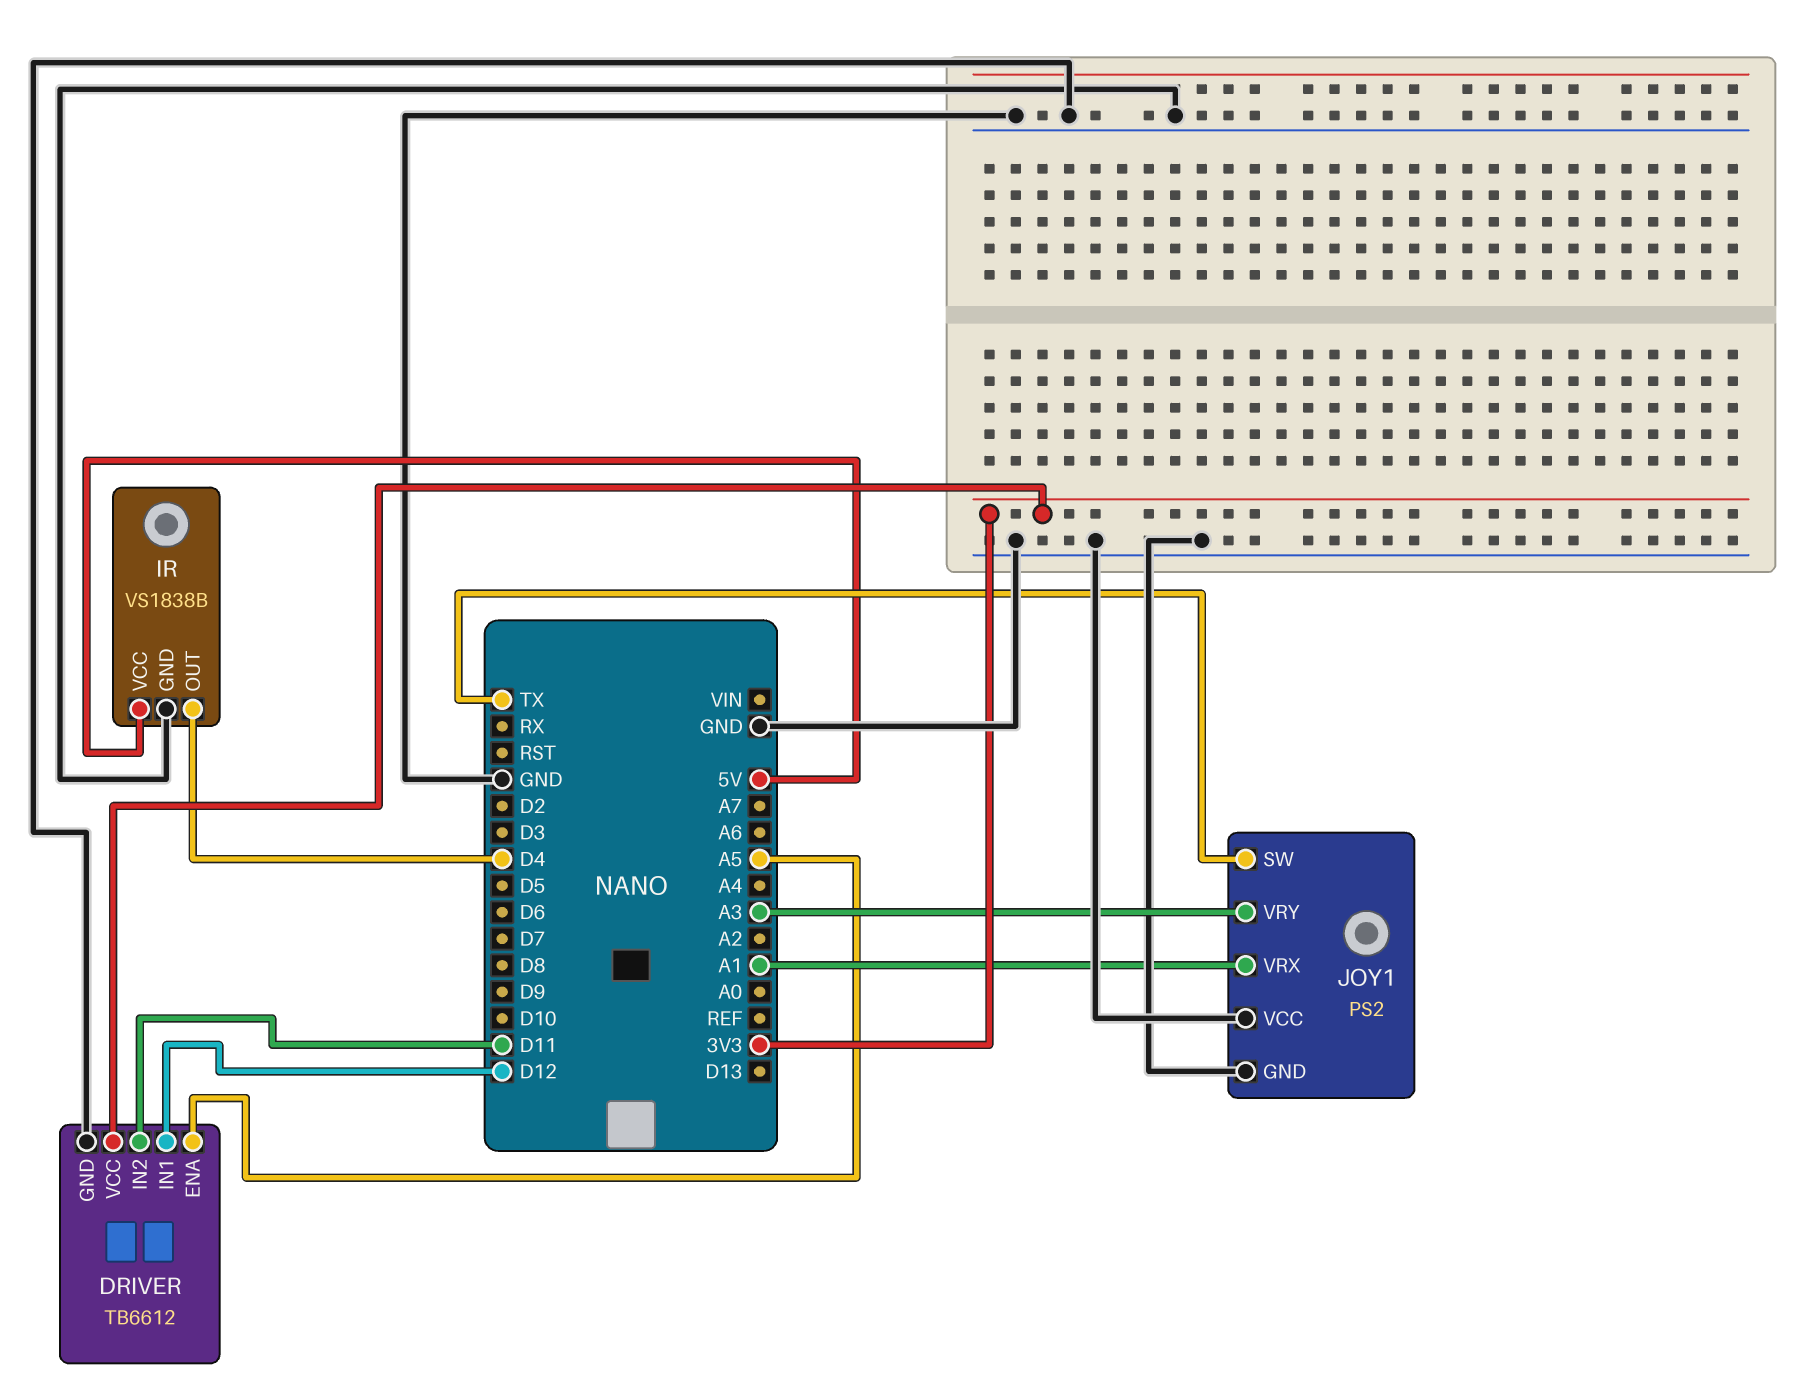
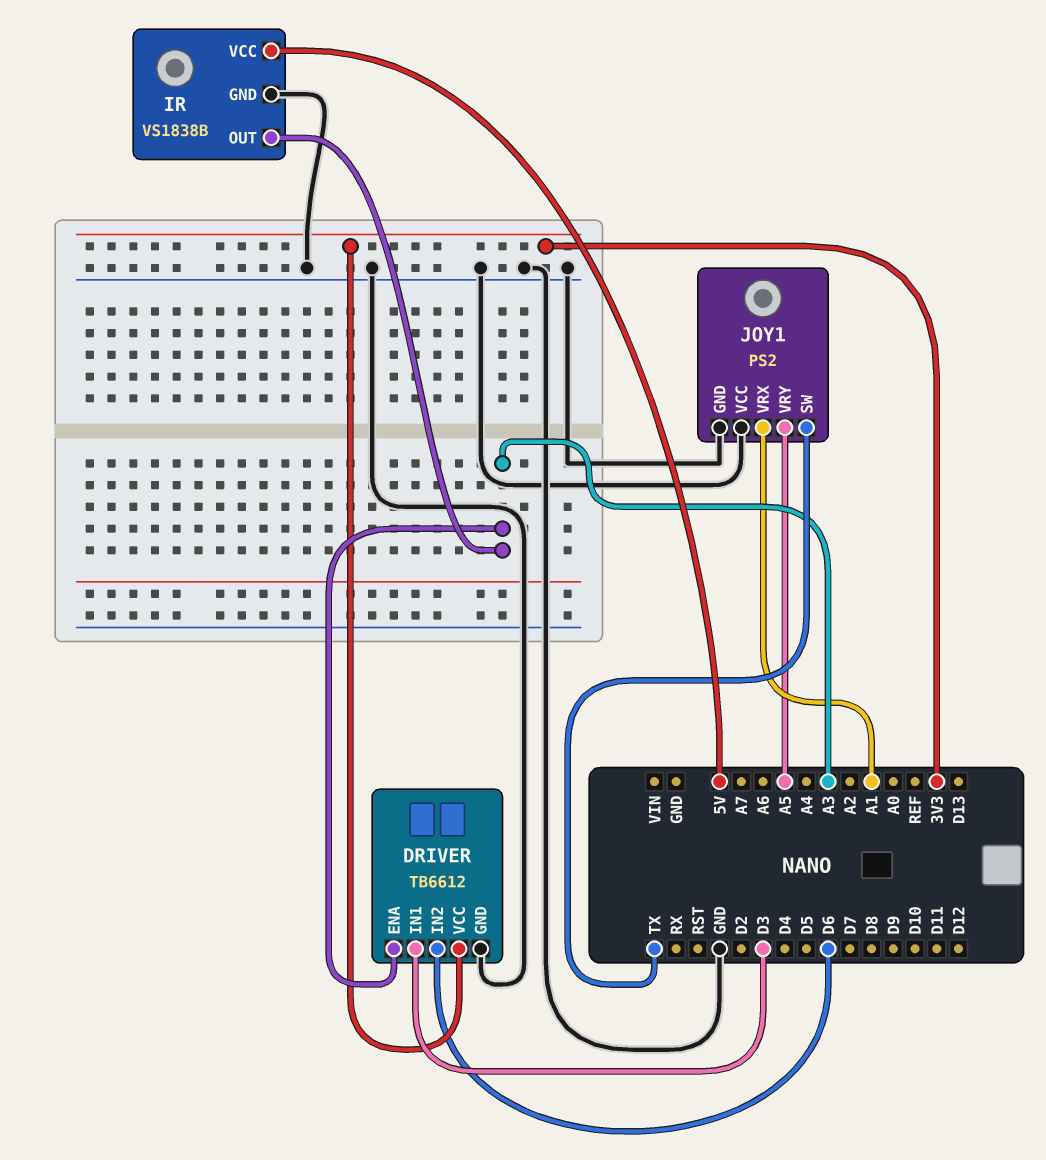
DRIVER pin ENA: A5 -> A3
DRIVER pin IN1: D12 -> D3
DRIVER pin IN2: D11 -> D6
IR pin OUT: D4 -> A3
JOY1 pin VRY: A3 -> A5

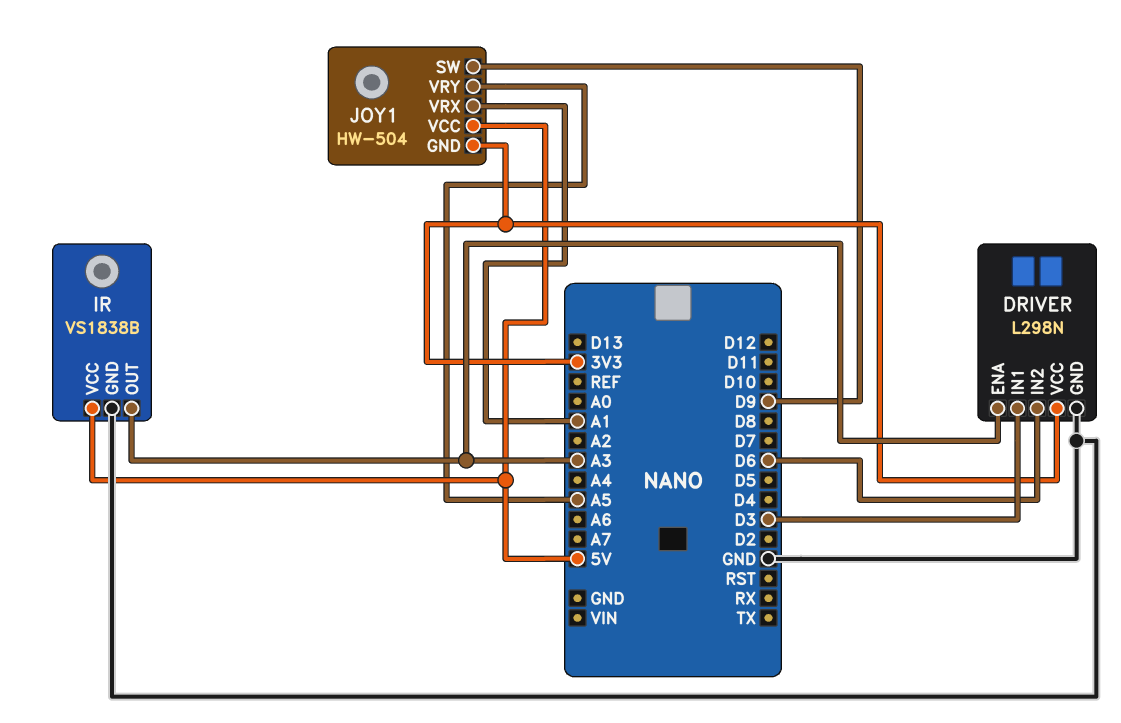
DRIVER: TB6612 -> L298N
JOY1: PS2 -> HW-504
JOY1 pin GND: GND -> 3V3
JOY1 pin SW: TX -> D9
JOY1 pin VCC: GND -> 5V

